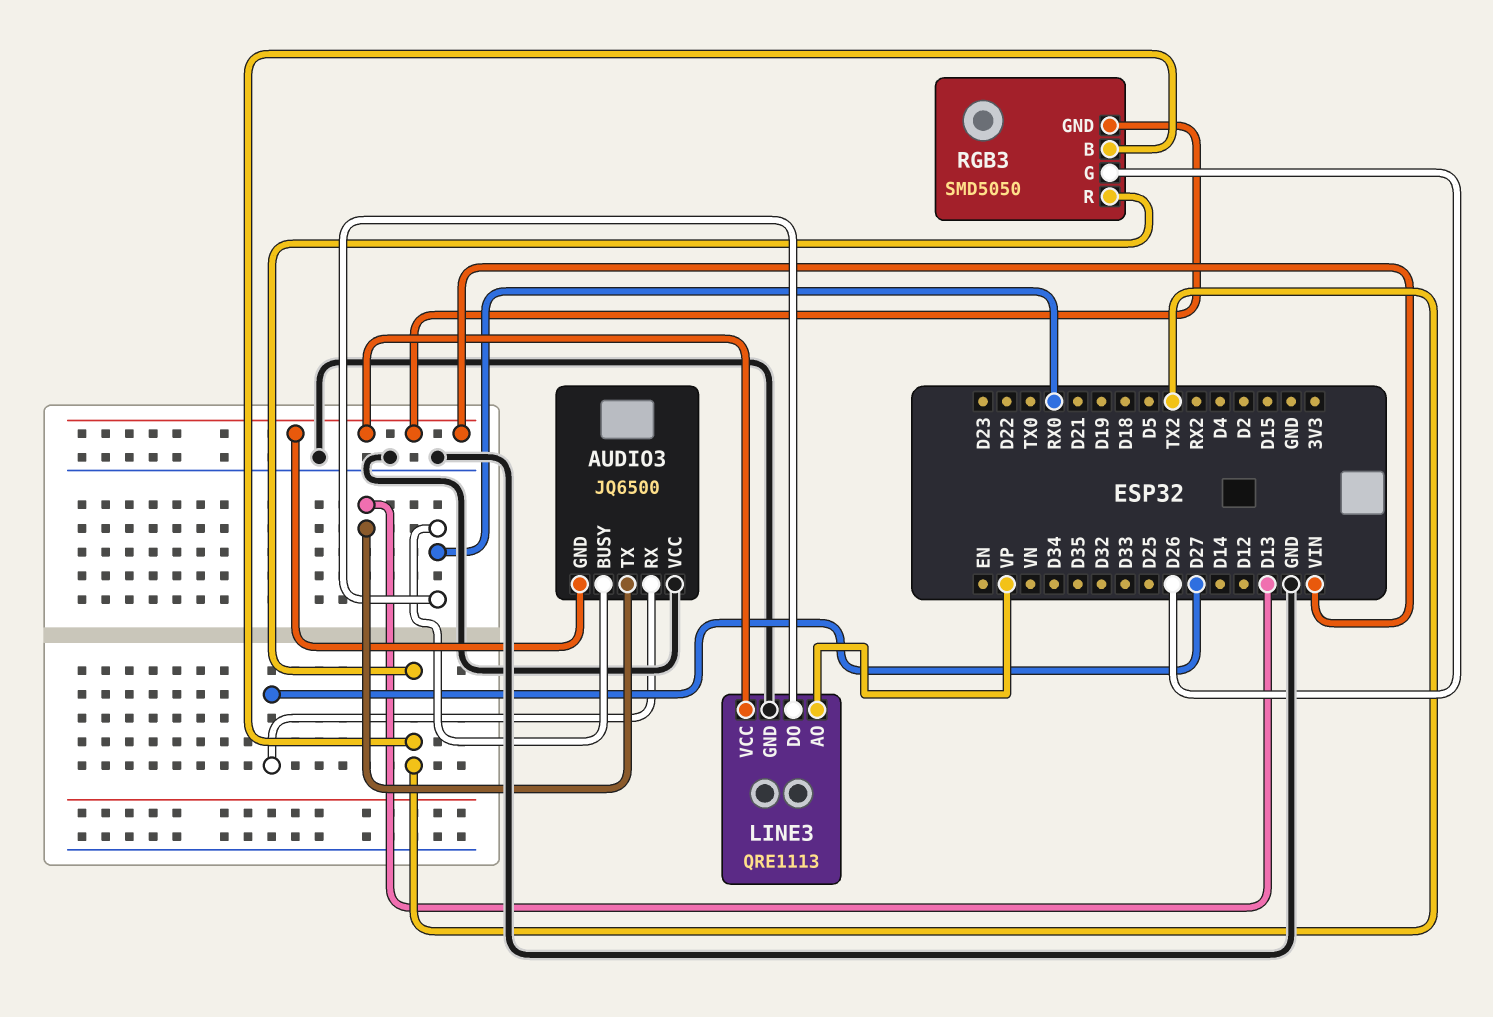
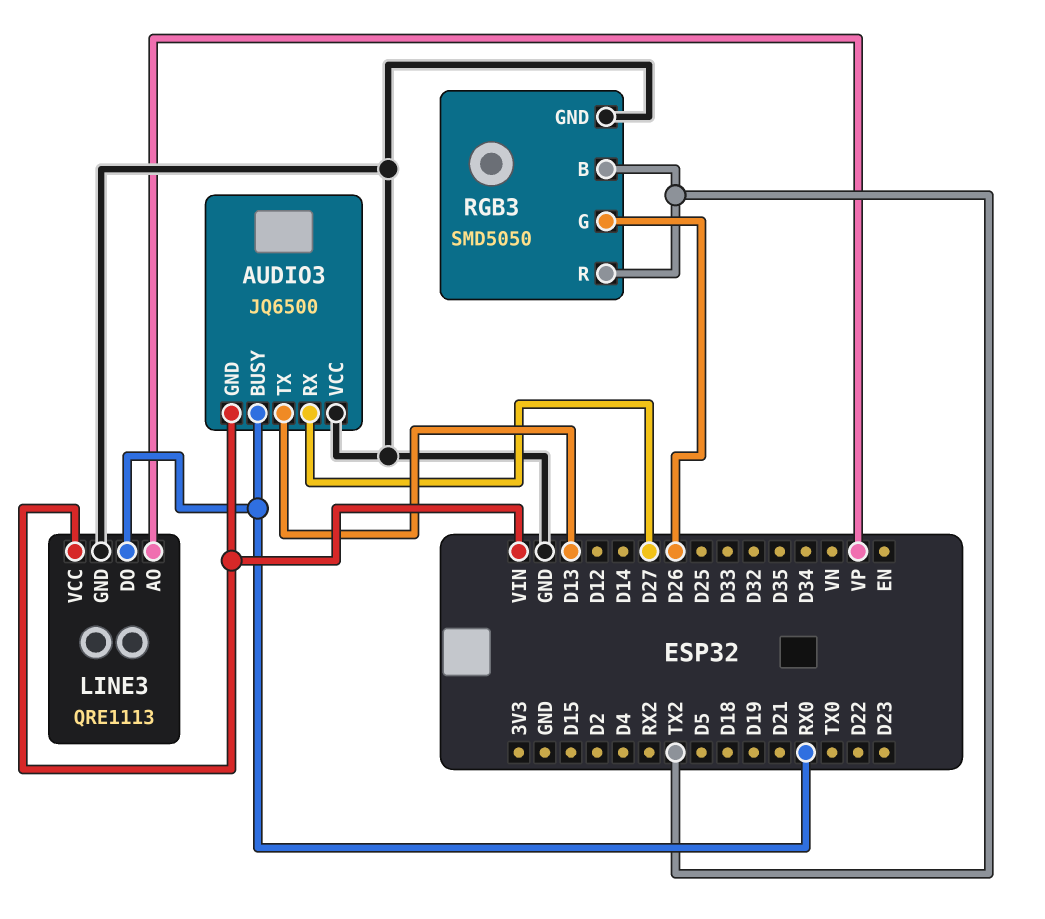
RGB3 pin GND: VIN -> GND

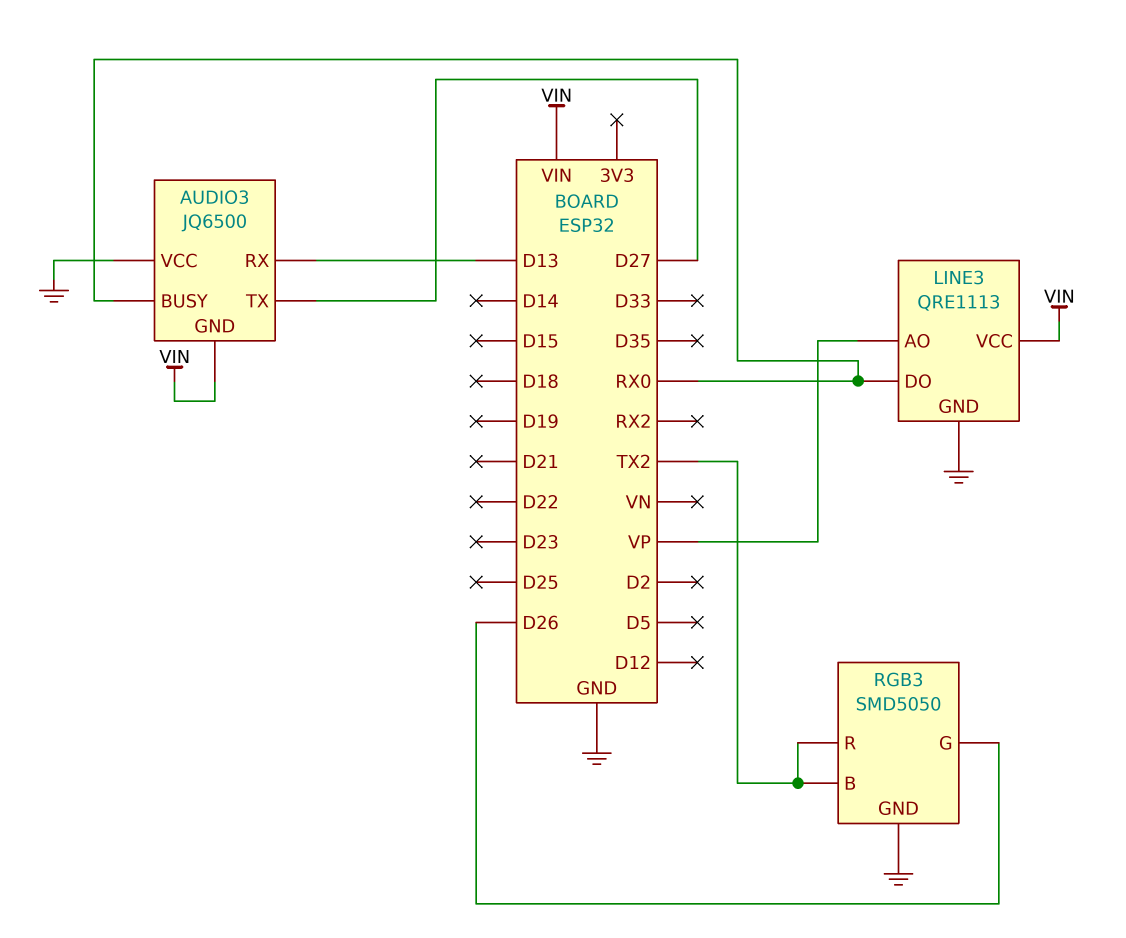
AUDIO3 pin RX: D27 -> D13
AUDIO3 pin TX: D13 -> D27

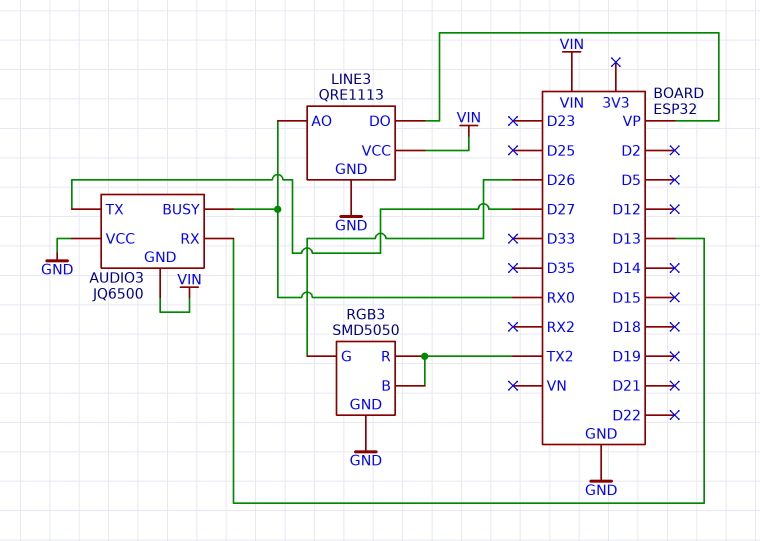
LINE3 pin AO: VP -> RX0
LINE3 pin DO: RX0 -> VP

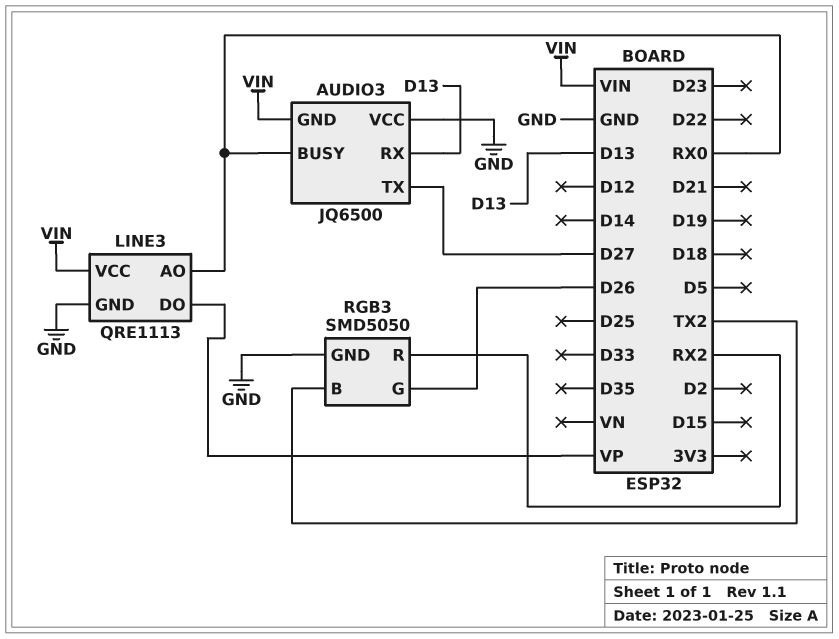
RGB3 pin R: TX2 -> RX2

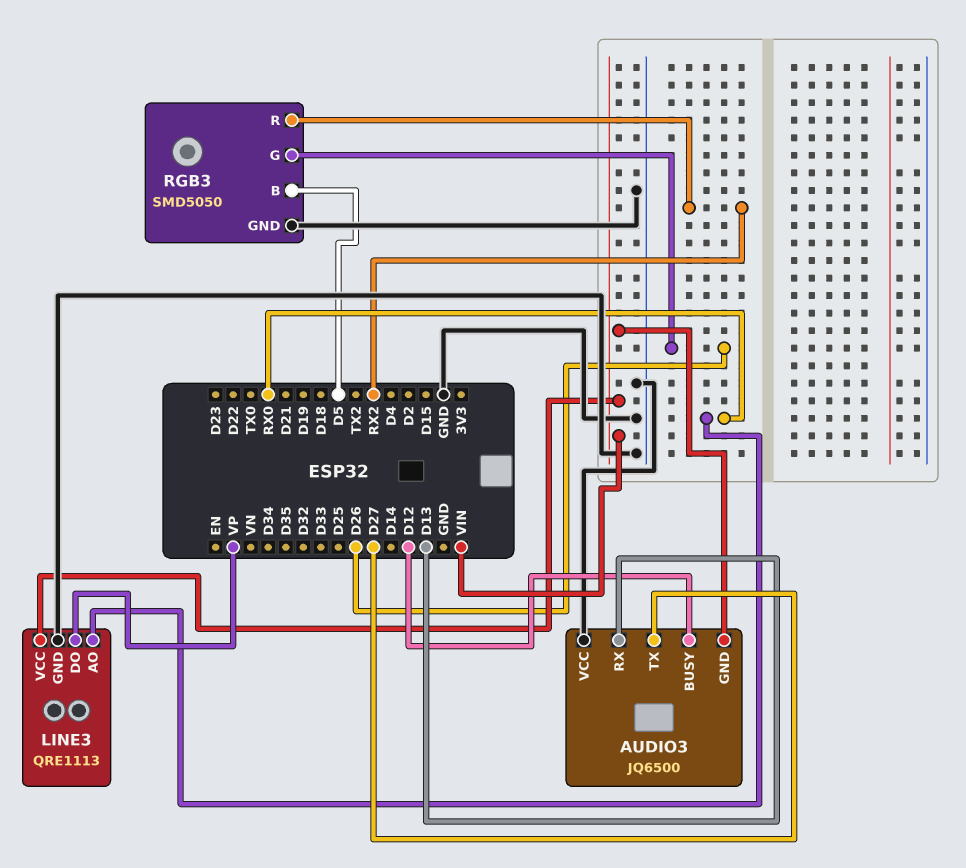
AUDIO3 pin BUSY: RX0 -> D12
RGB3 pin B: TX2 -> D5

